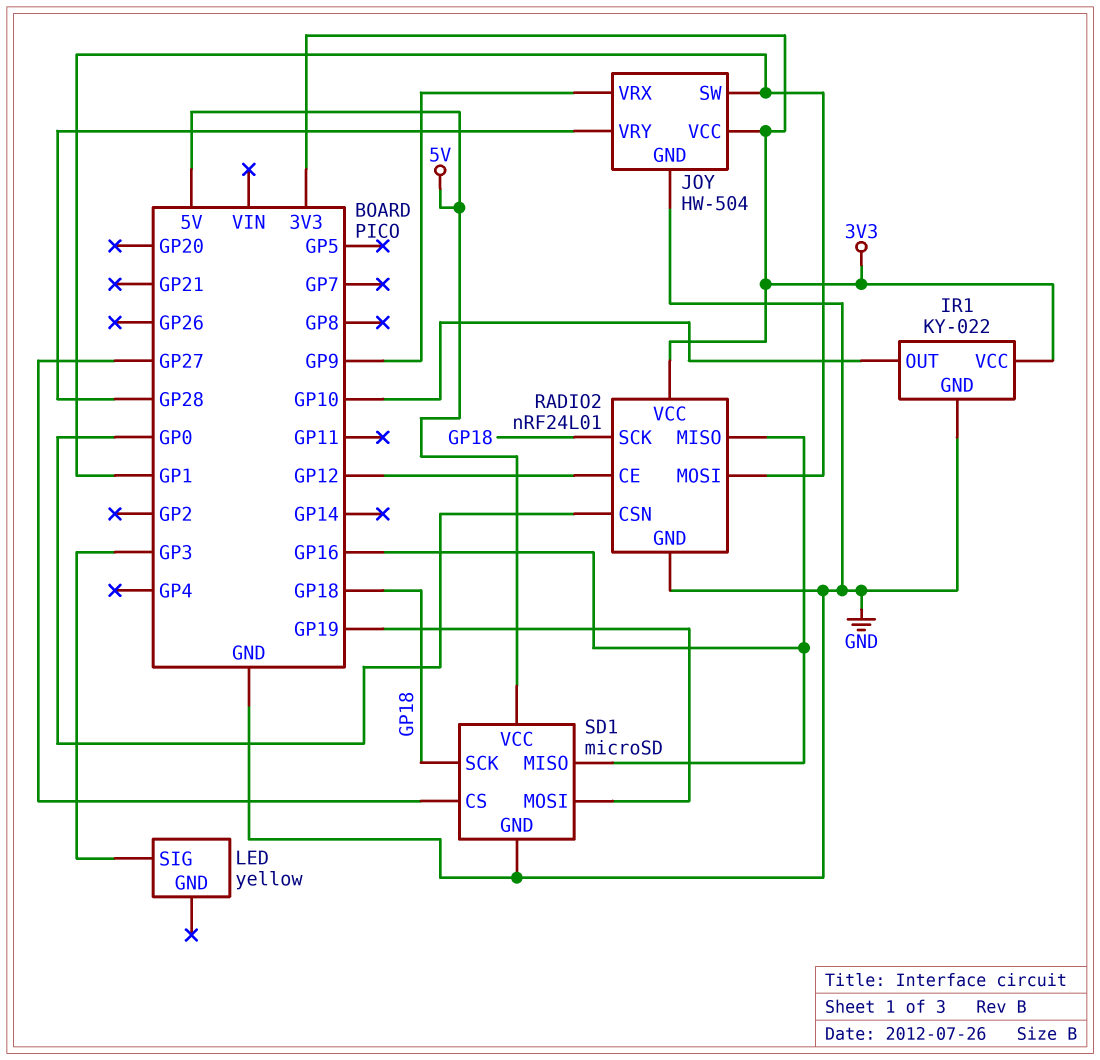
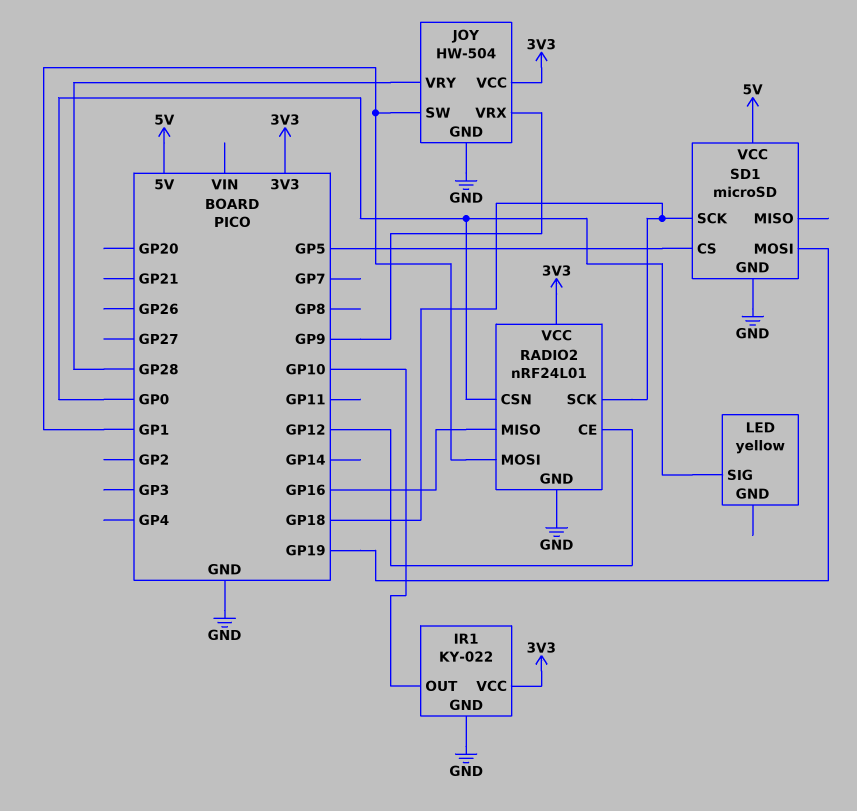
LED pin SIG: GP3 -> GP0
SD1 pin CS: GP27 -> GP5
SD1 pin MISO: GP16 -> none

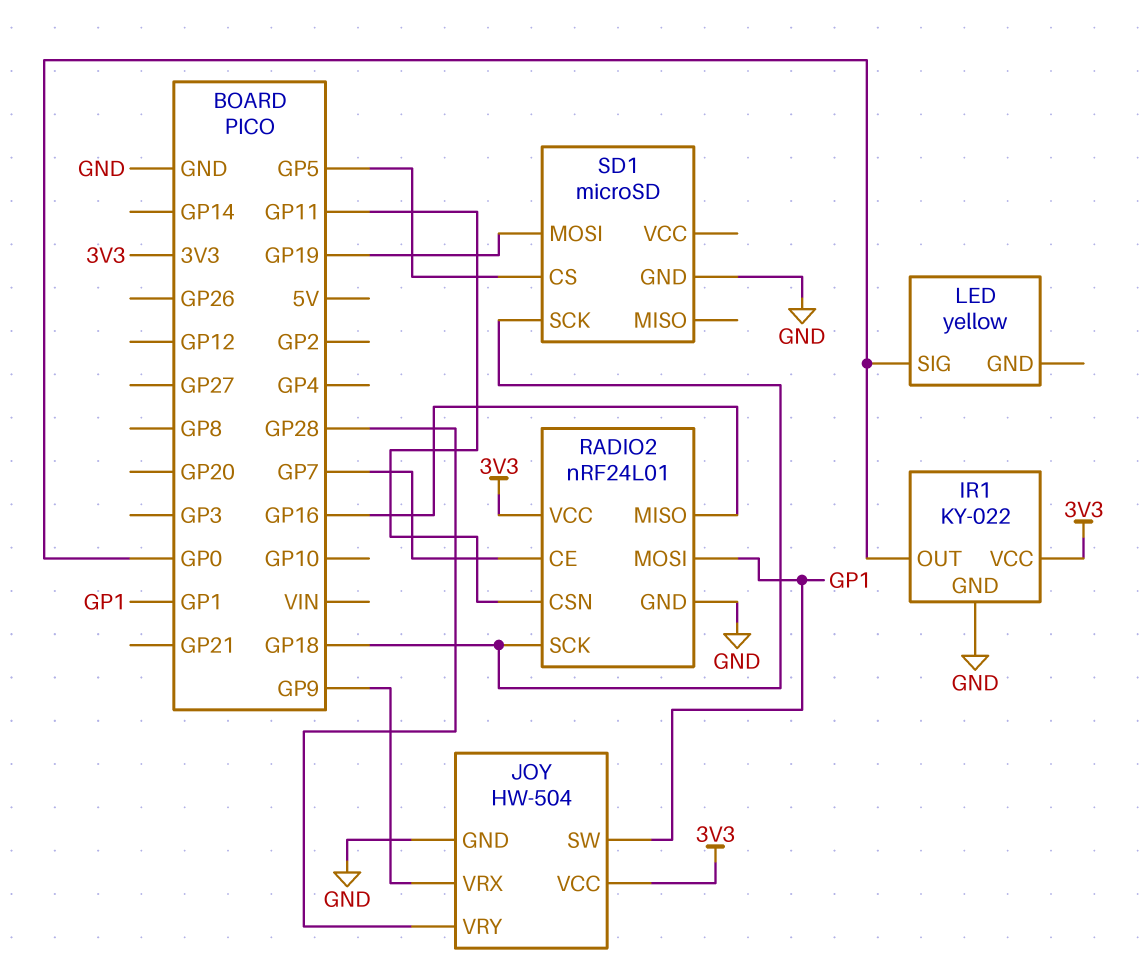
IR1 pin OUT: GP10 -> GP0
RADIO2 pin CE: GP12 -> GP7
RADIO2 pin CSN: GP0 -> GP11
SD1 pin VCC: 5V -> none

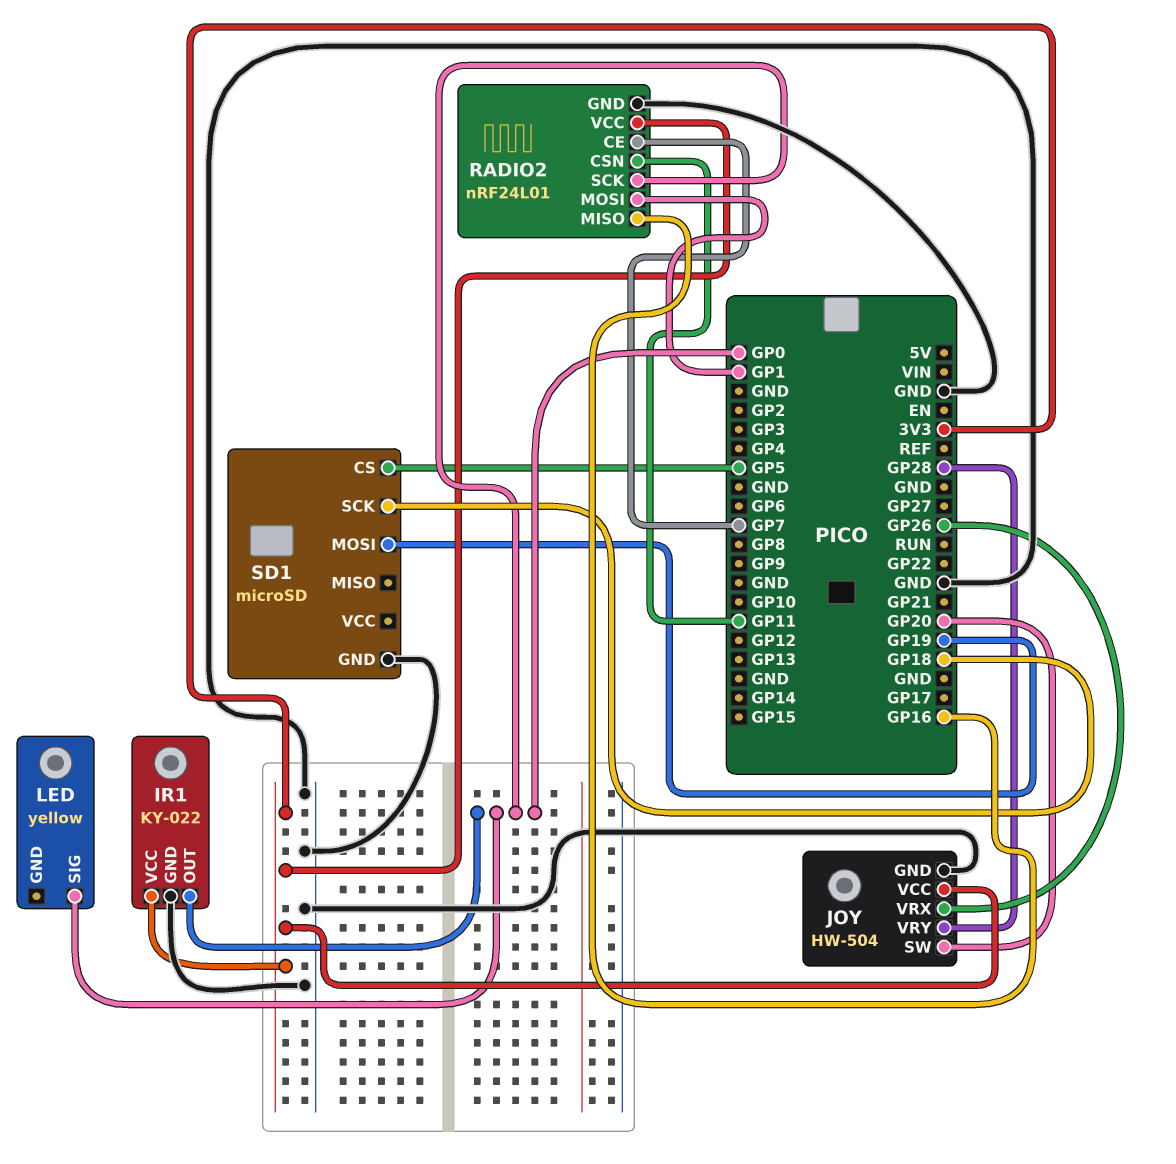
JOY pin SW: GP1 -> GP20
JOY pin VRX: GP9 -> GP26
RADIO2 pin SCK: GP18 -> GP0

